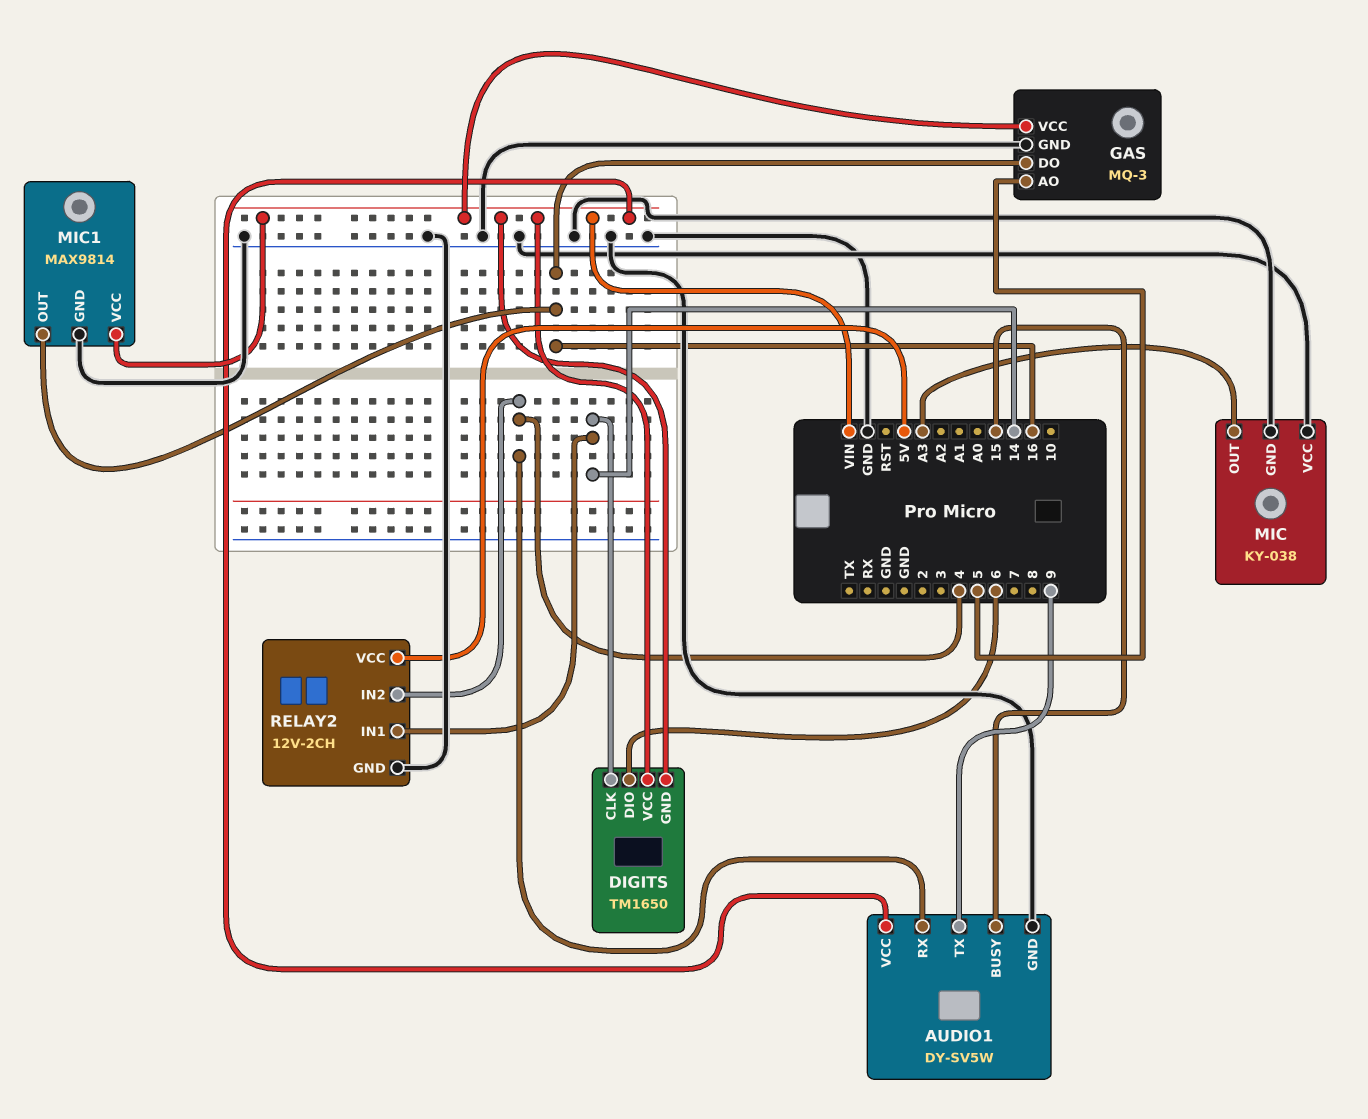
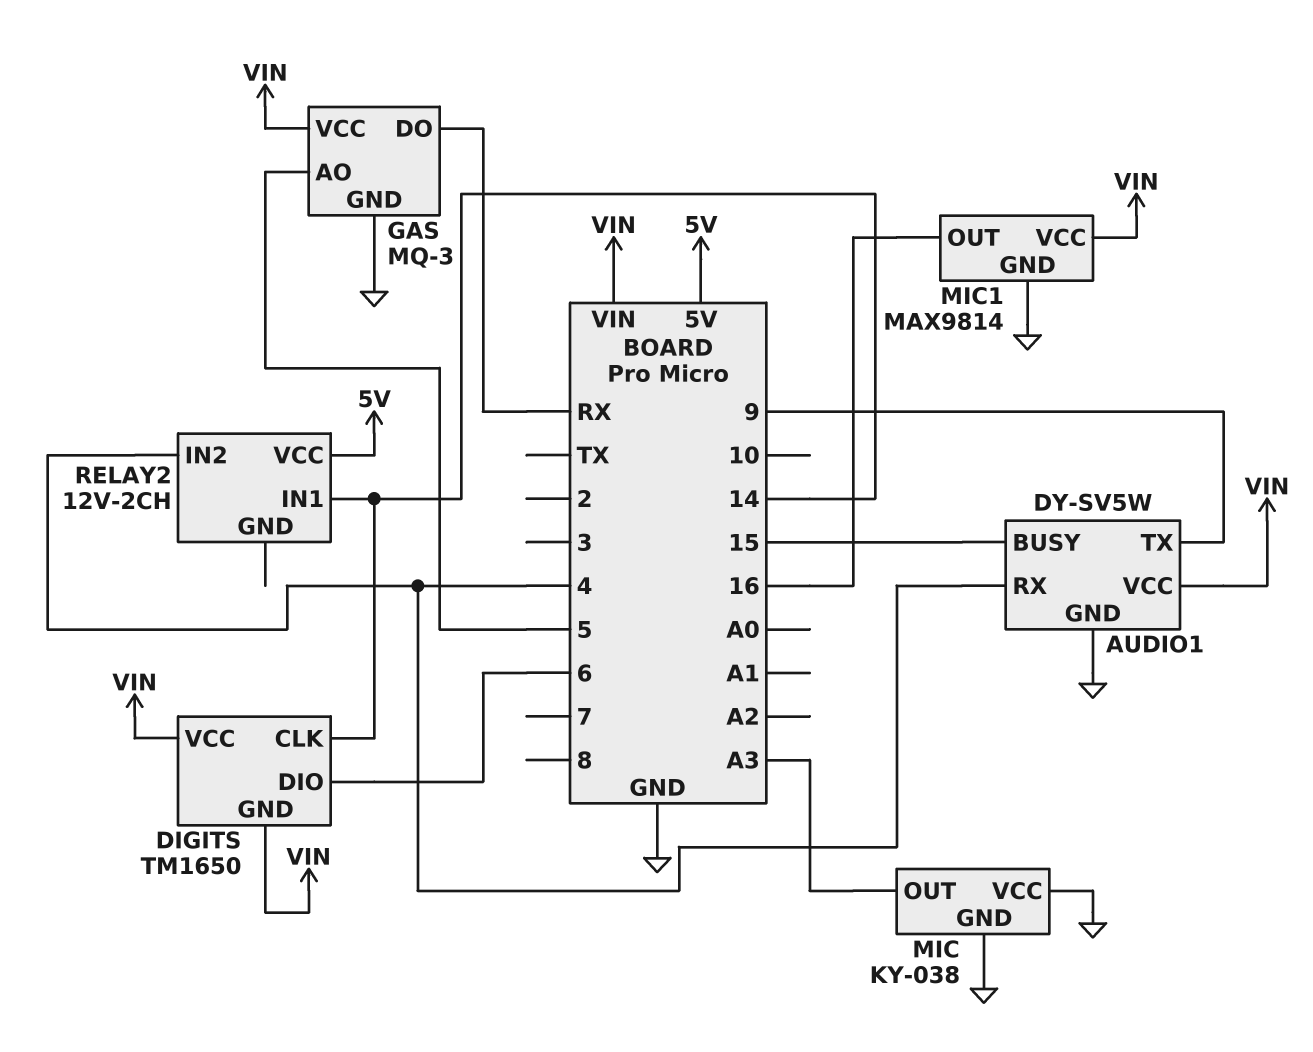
GAS pin DO: 16 -> RX
RELAY2 pin GND: GND -> none

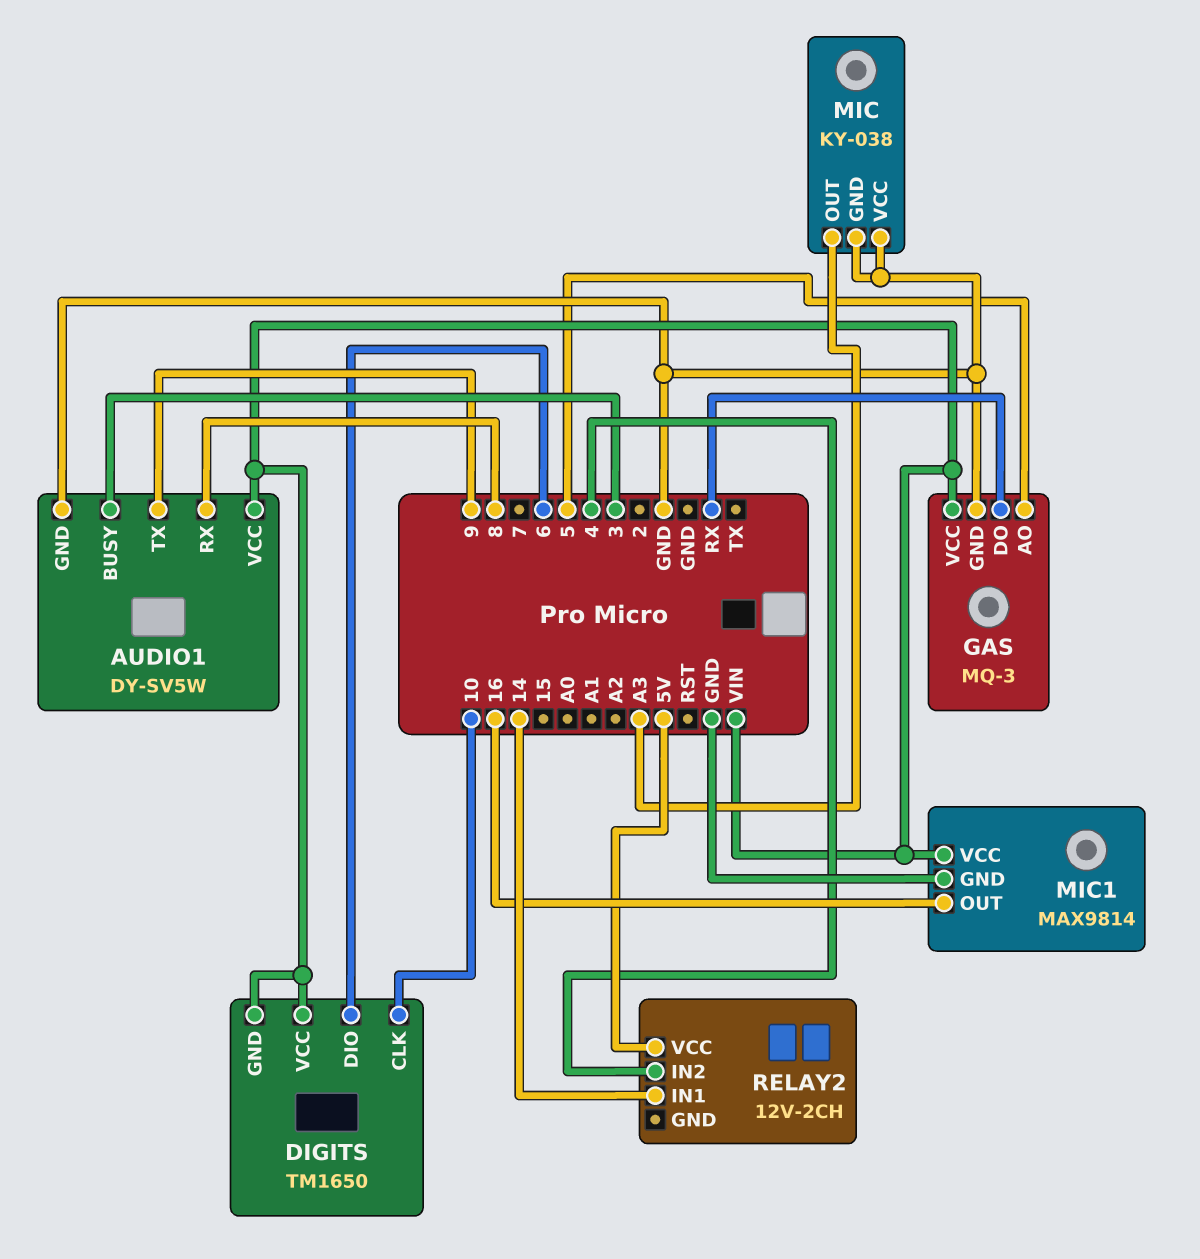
AUDIO1 pin BUSY: 15 -> 3
AUDIO1 pin RX: 4 -> 8
DIGITS pin CLK: 14 -> 10

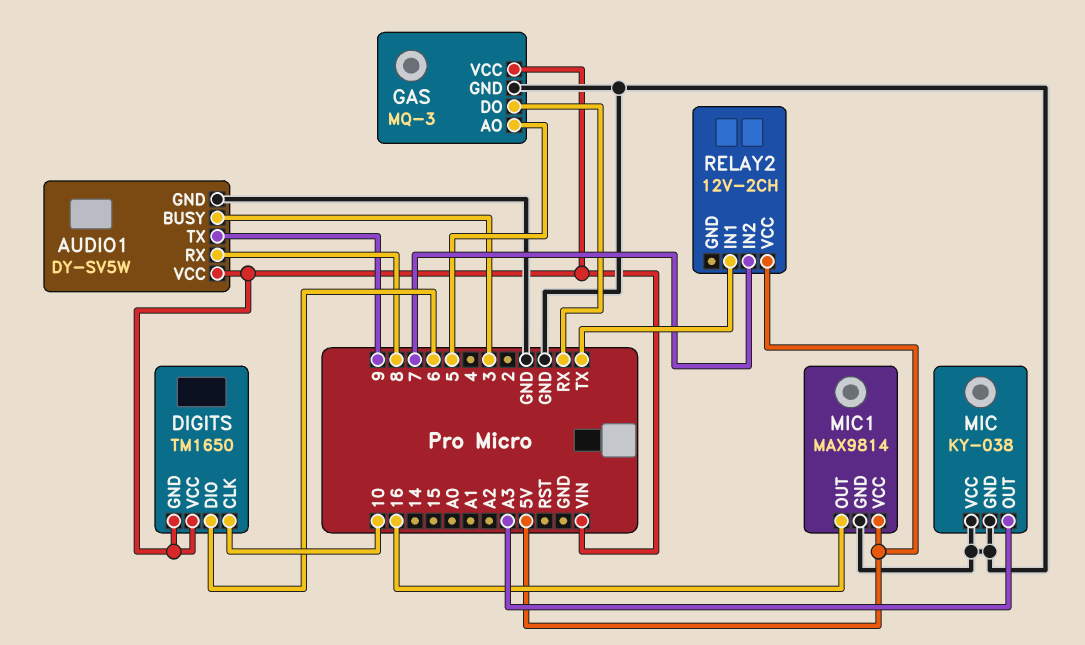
MIC1 pin VCC: VIN -> 5V
RELAY2 pin IN1: 14 -> TX
RELAY2 pin IN2: 4 -> 7

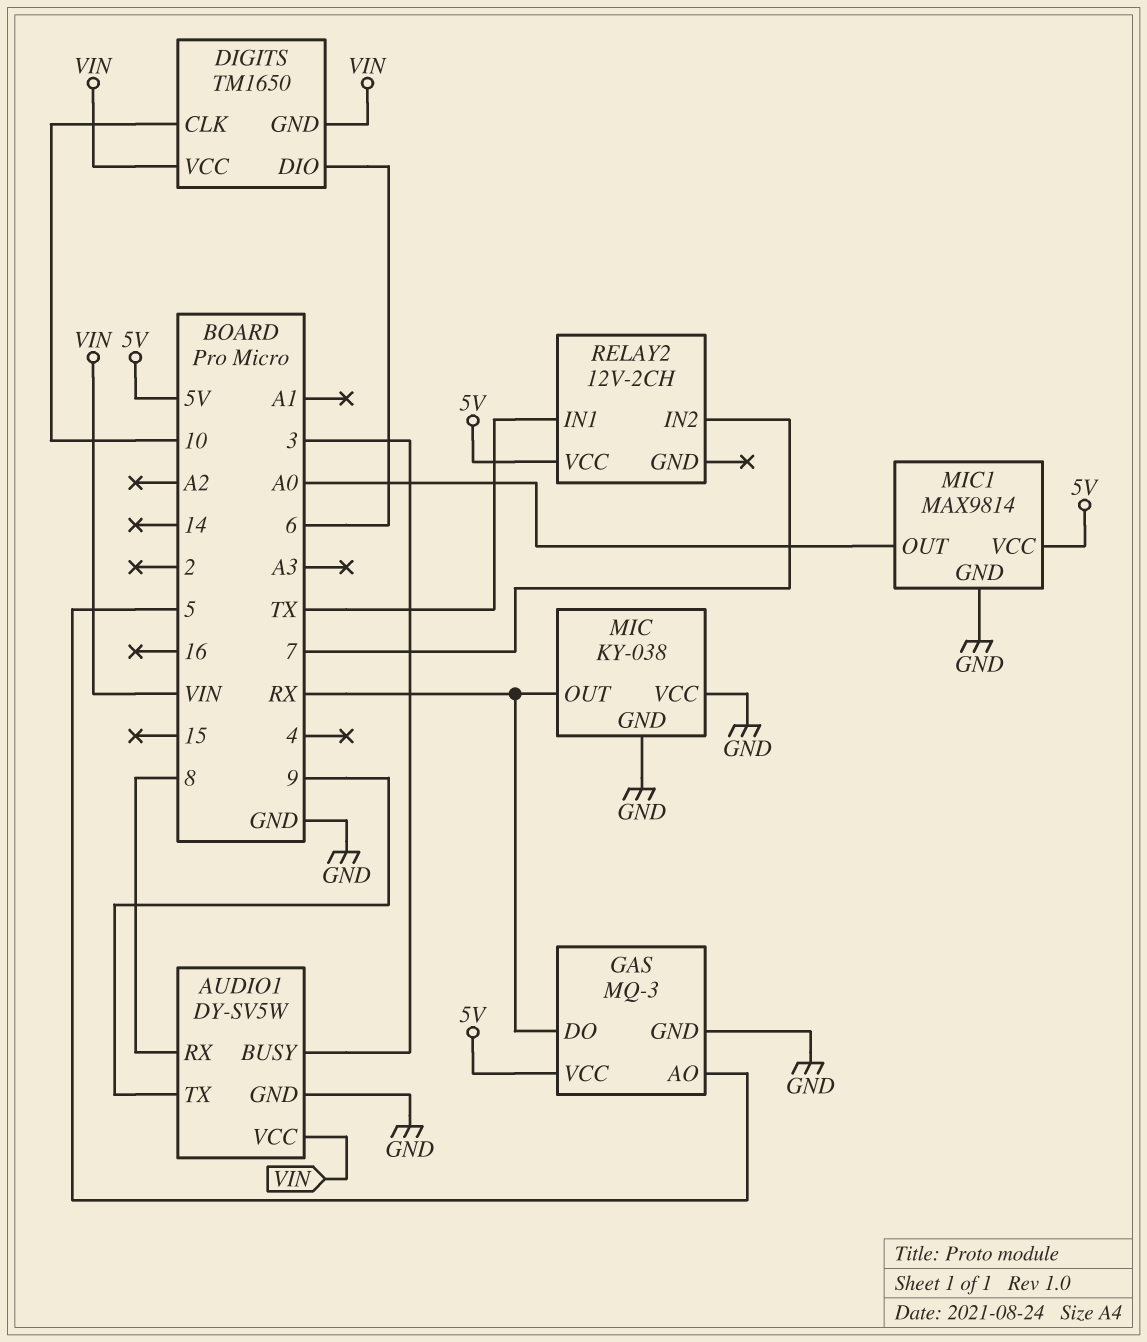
GAS pin VCC: VIN -> 5V
MIC pin OUT: A3 -> RX
MIC1 pin OUT: 16 -> A0

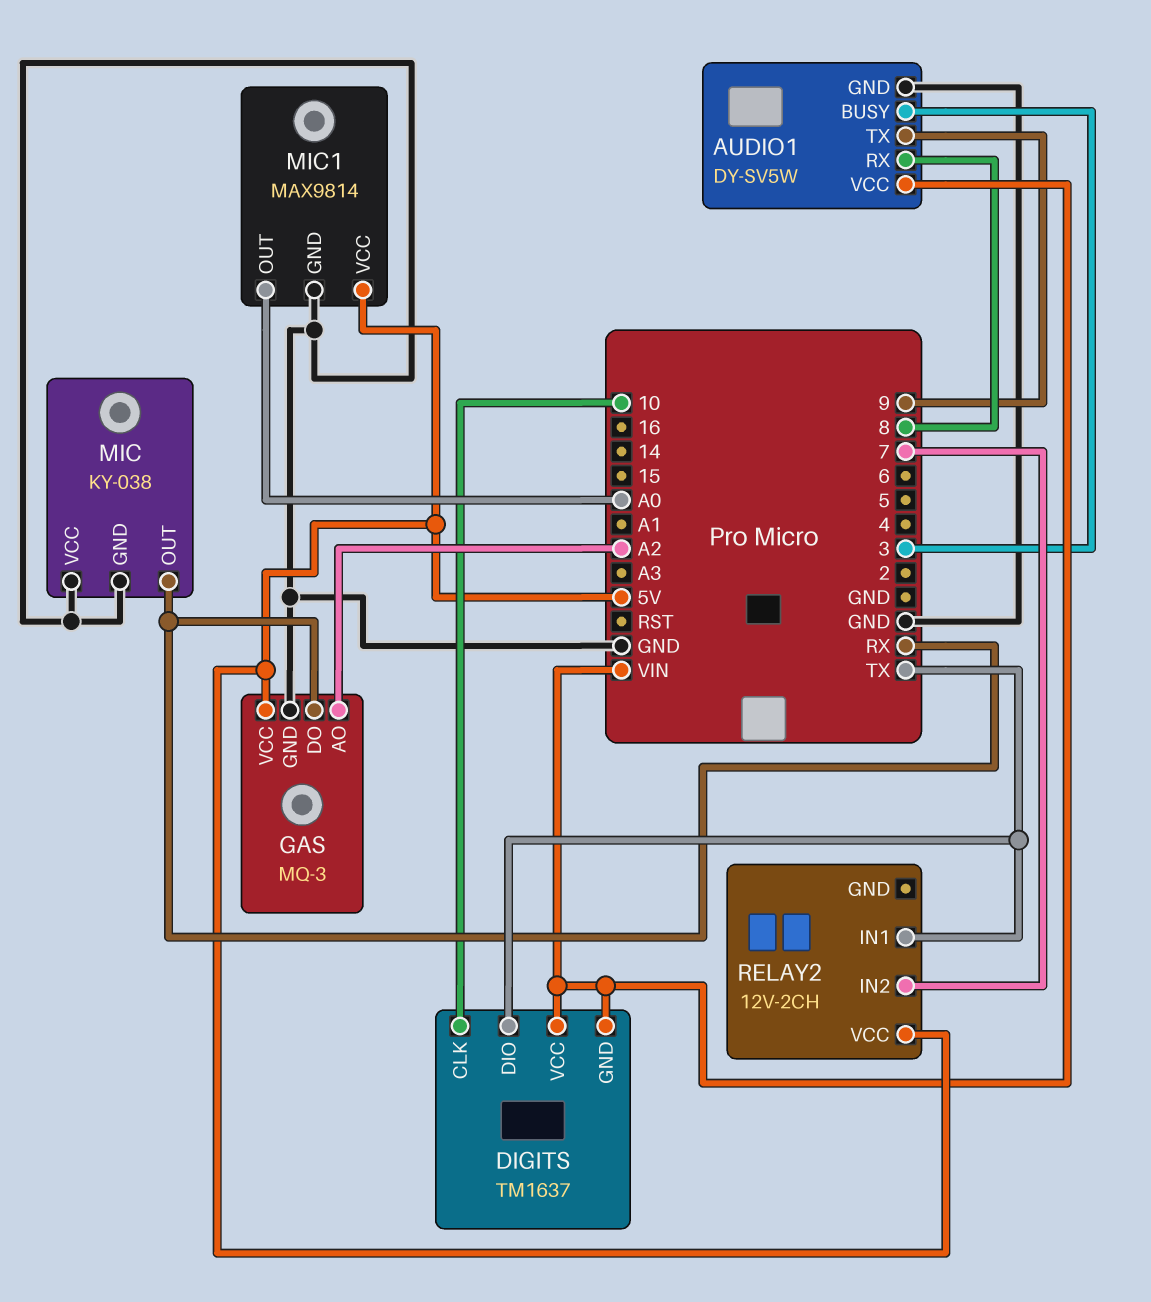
DIGITS: TM1650 -> TM1637
DIGITS pin DIO: 6 -> TX
GAS pin AO: 5 -> A2

